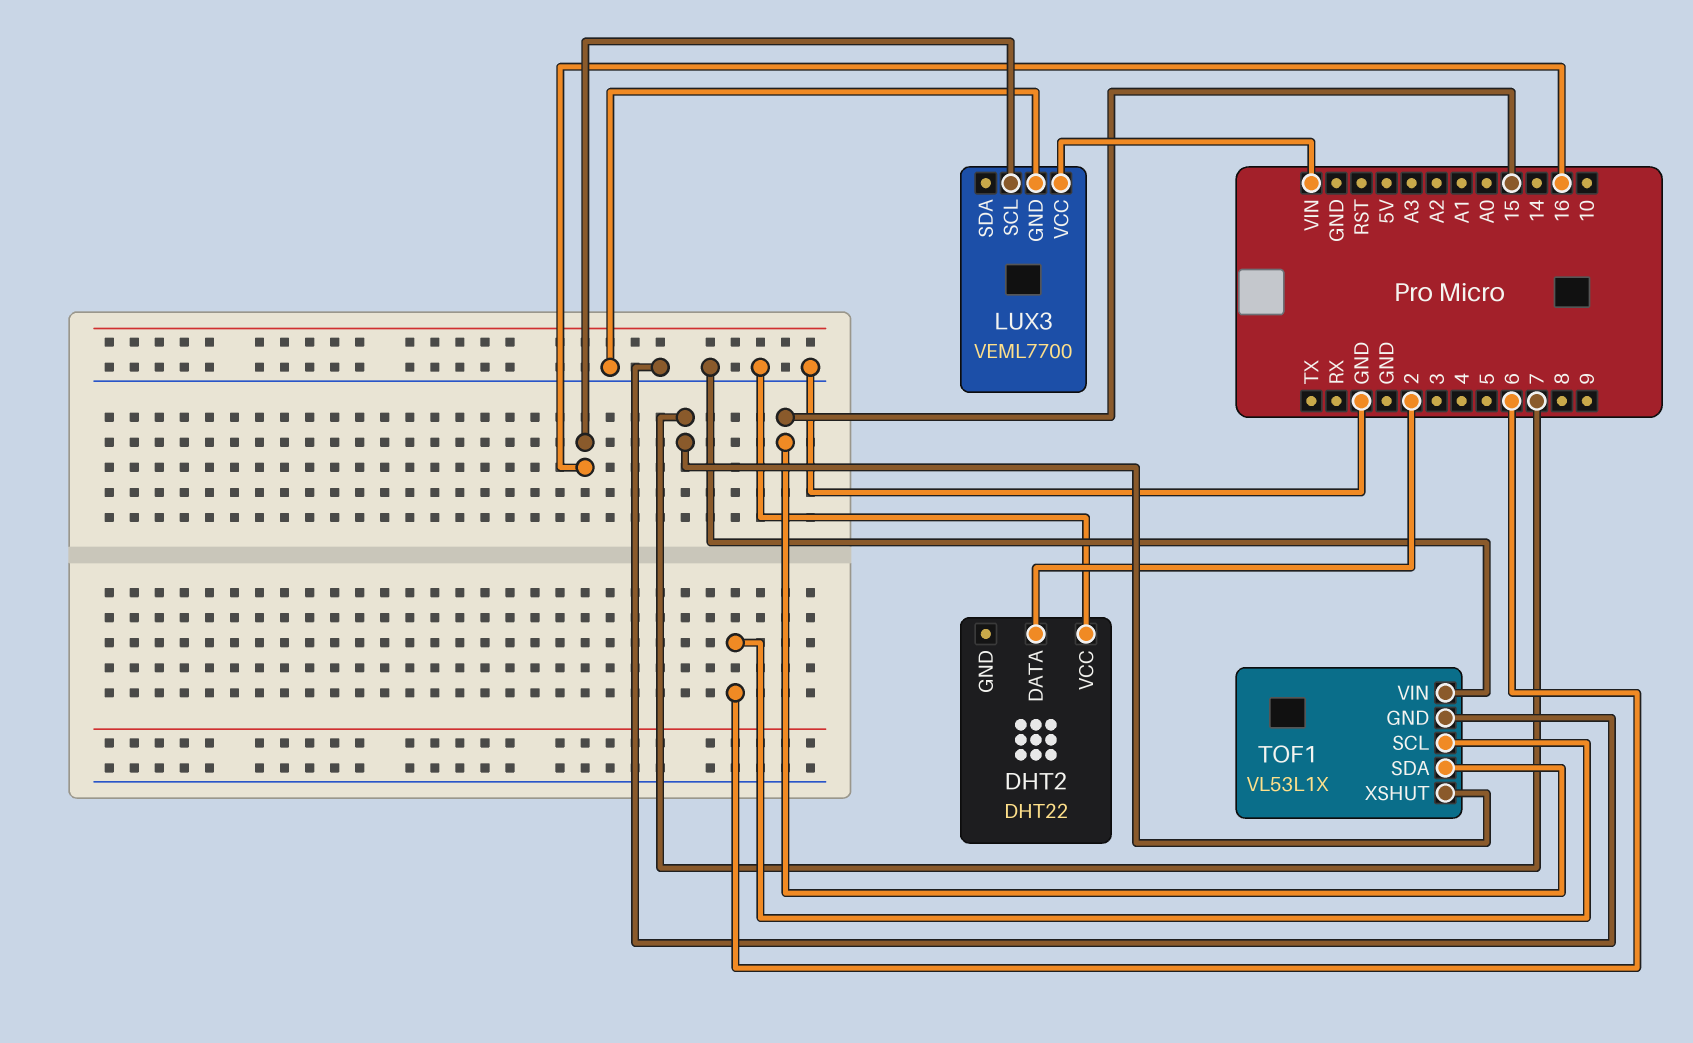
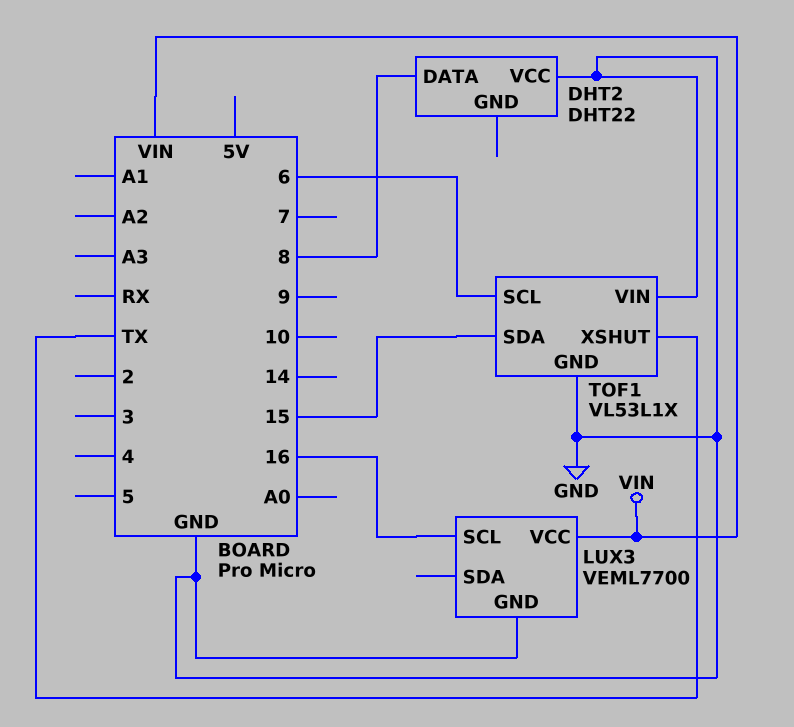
DHT2 pin DATA: 2 -> 8
TOF1 pin XSHUT: 7 -> TX

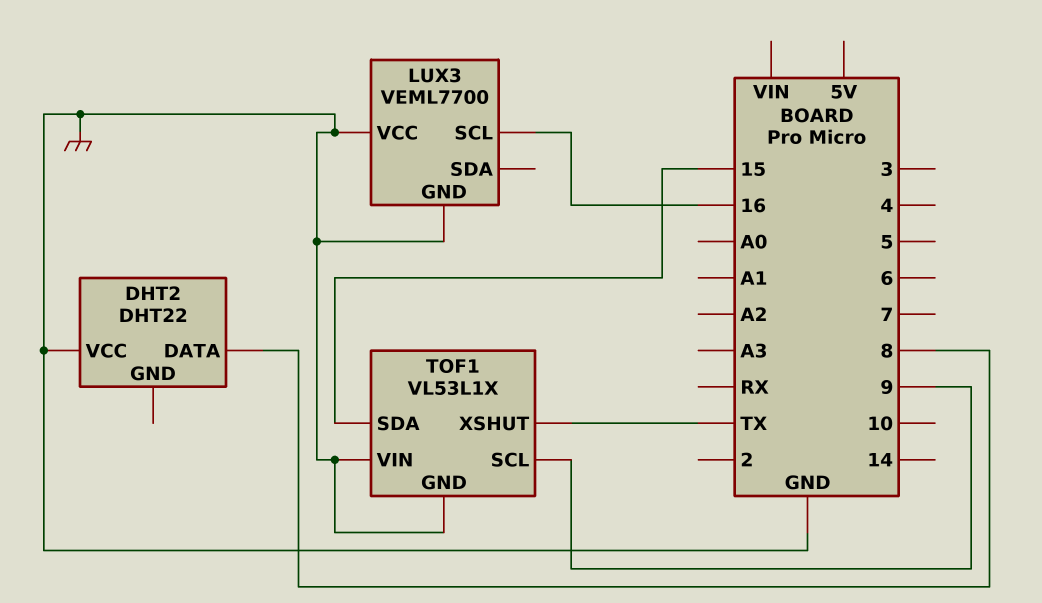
LUX3 pin VCC: VIN -> GND
TOF1 pin SCL: 6 -> 9

